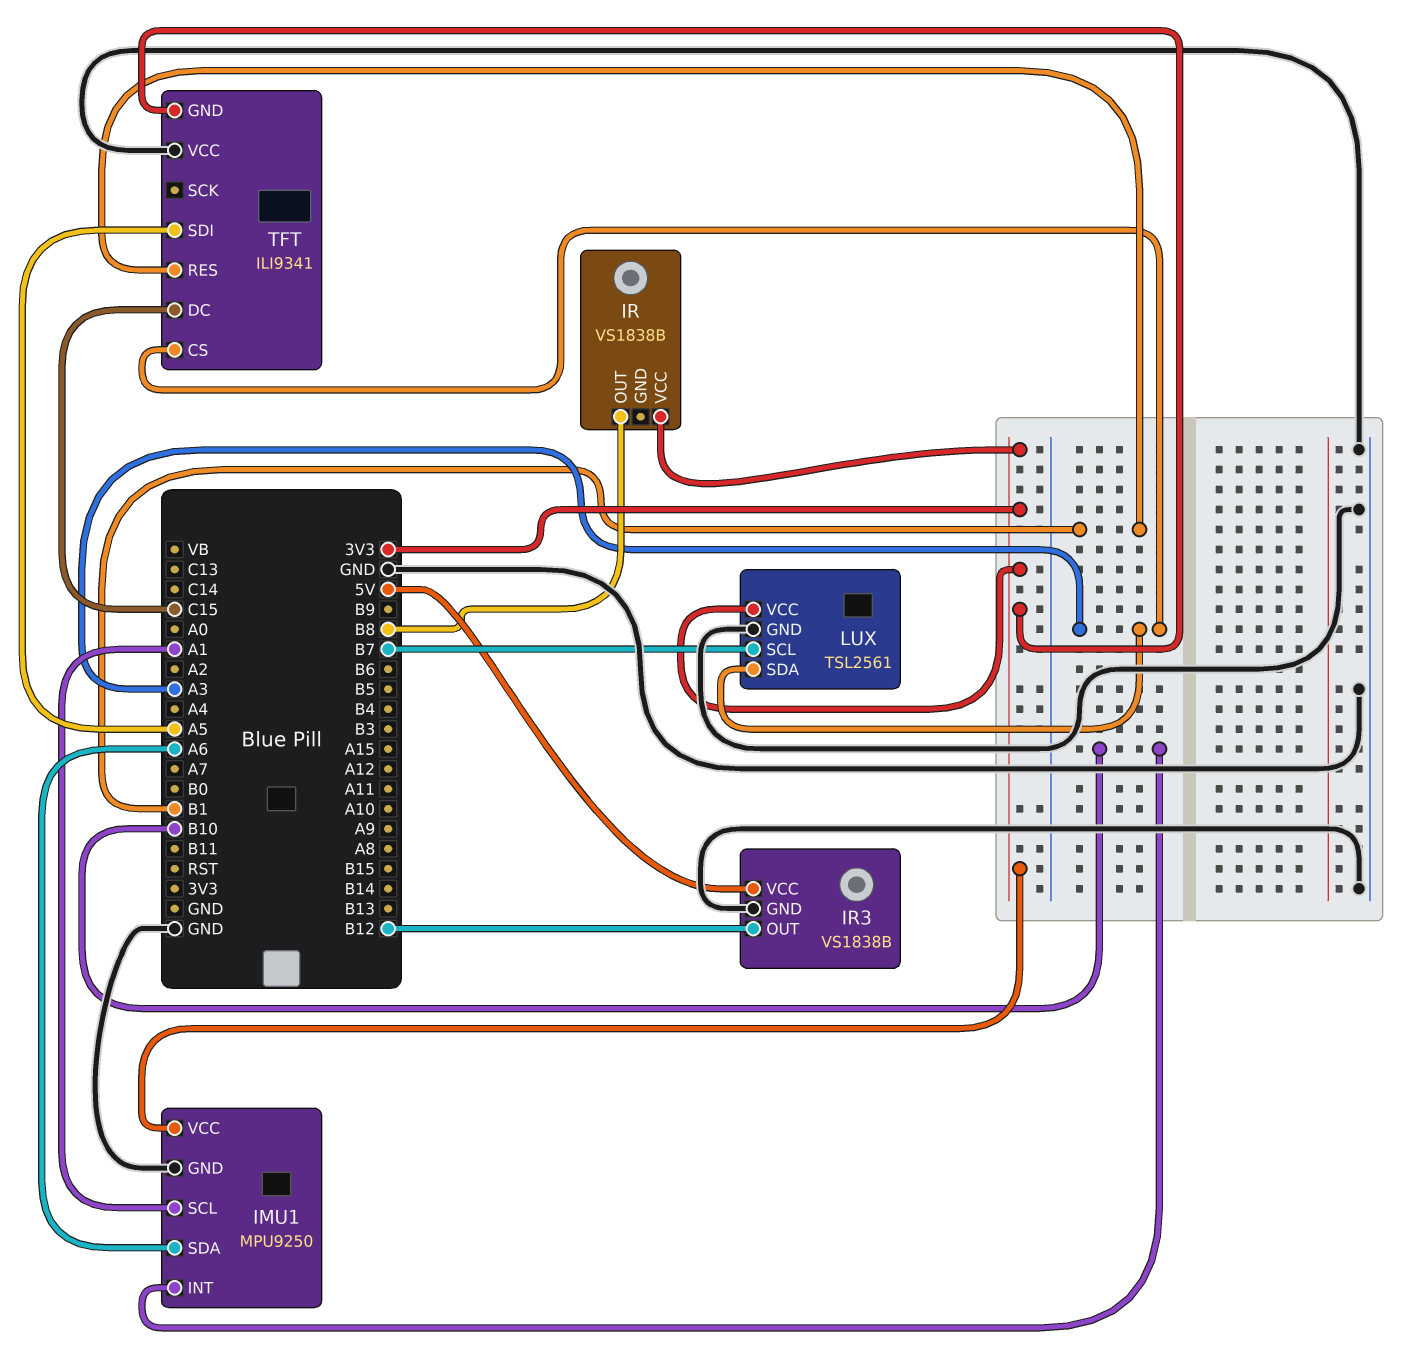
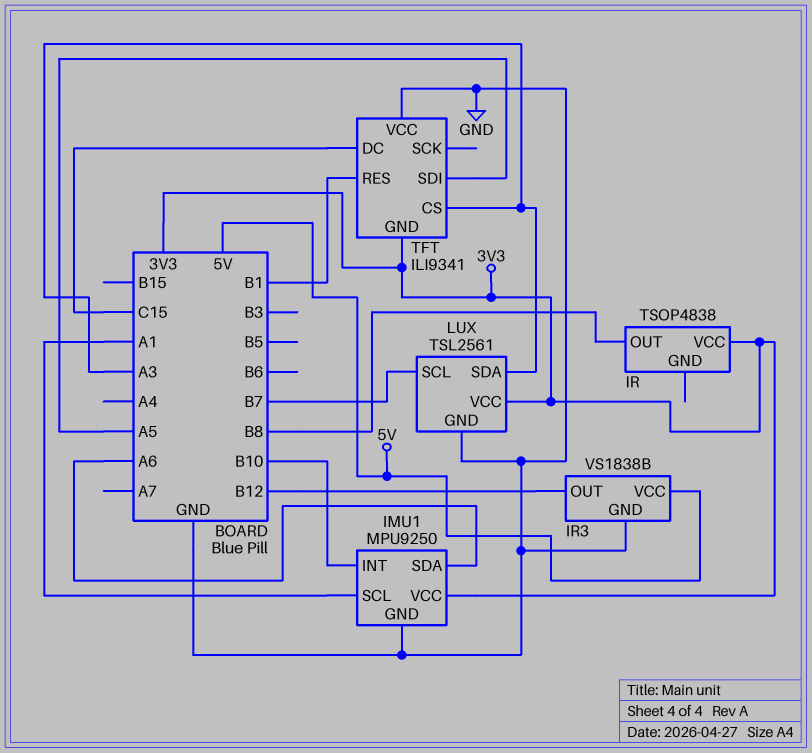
IR: VS1838B -> TSOP4838

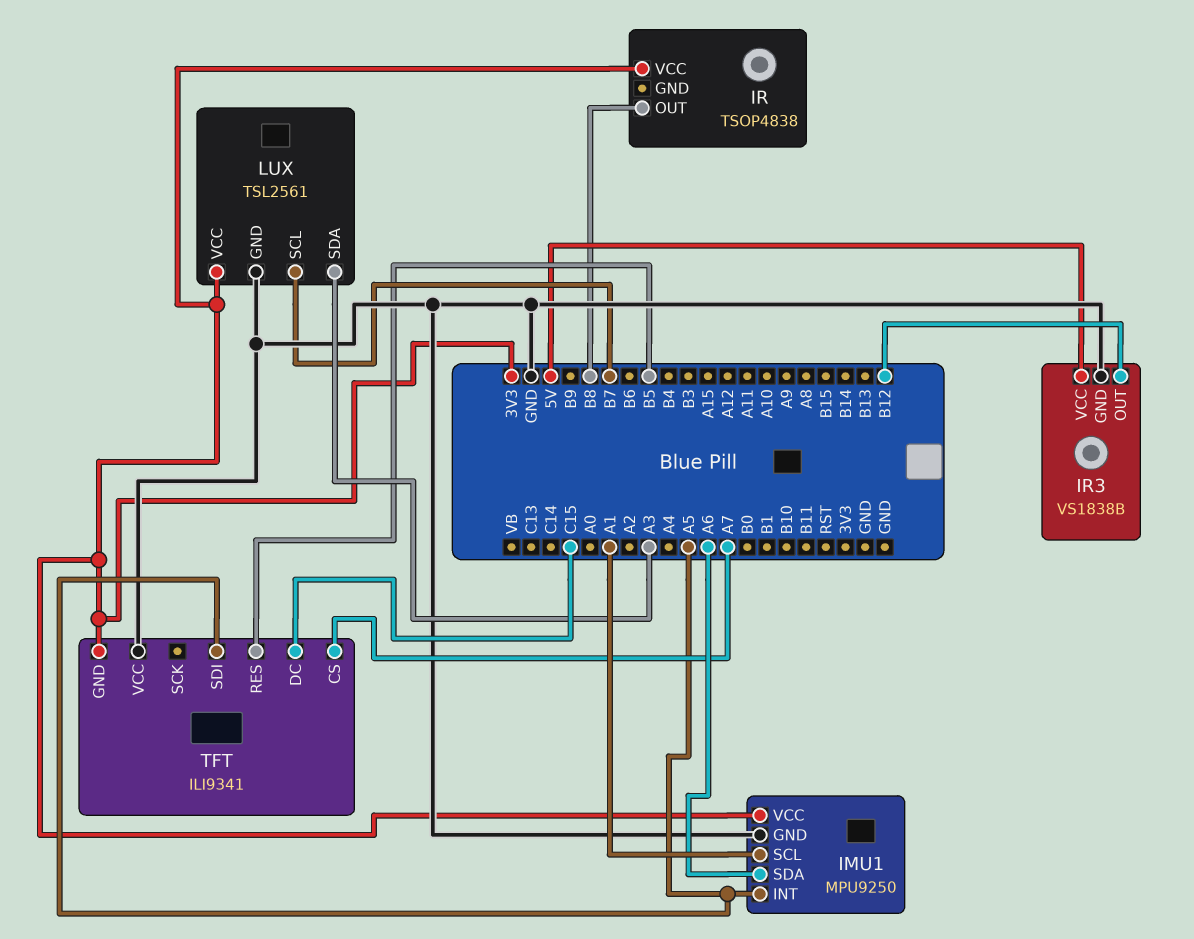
IMU1 pin INT: B10 -> A5
TFT pin CS: A3 -> A7
TFT pin RES: B1 -> B5

